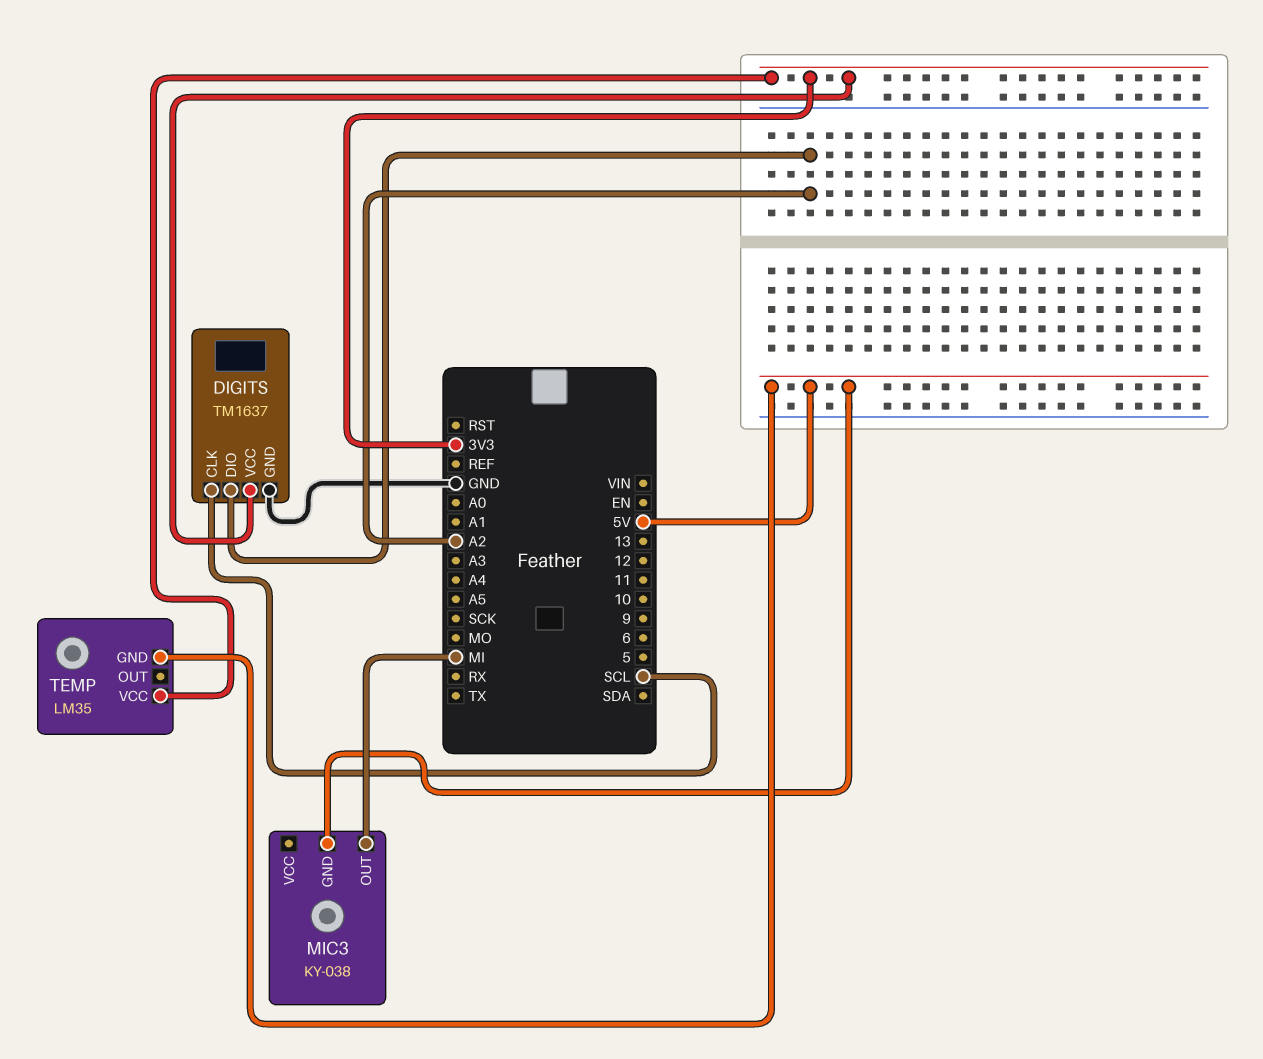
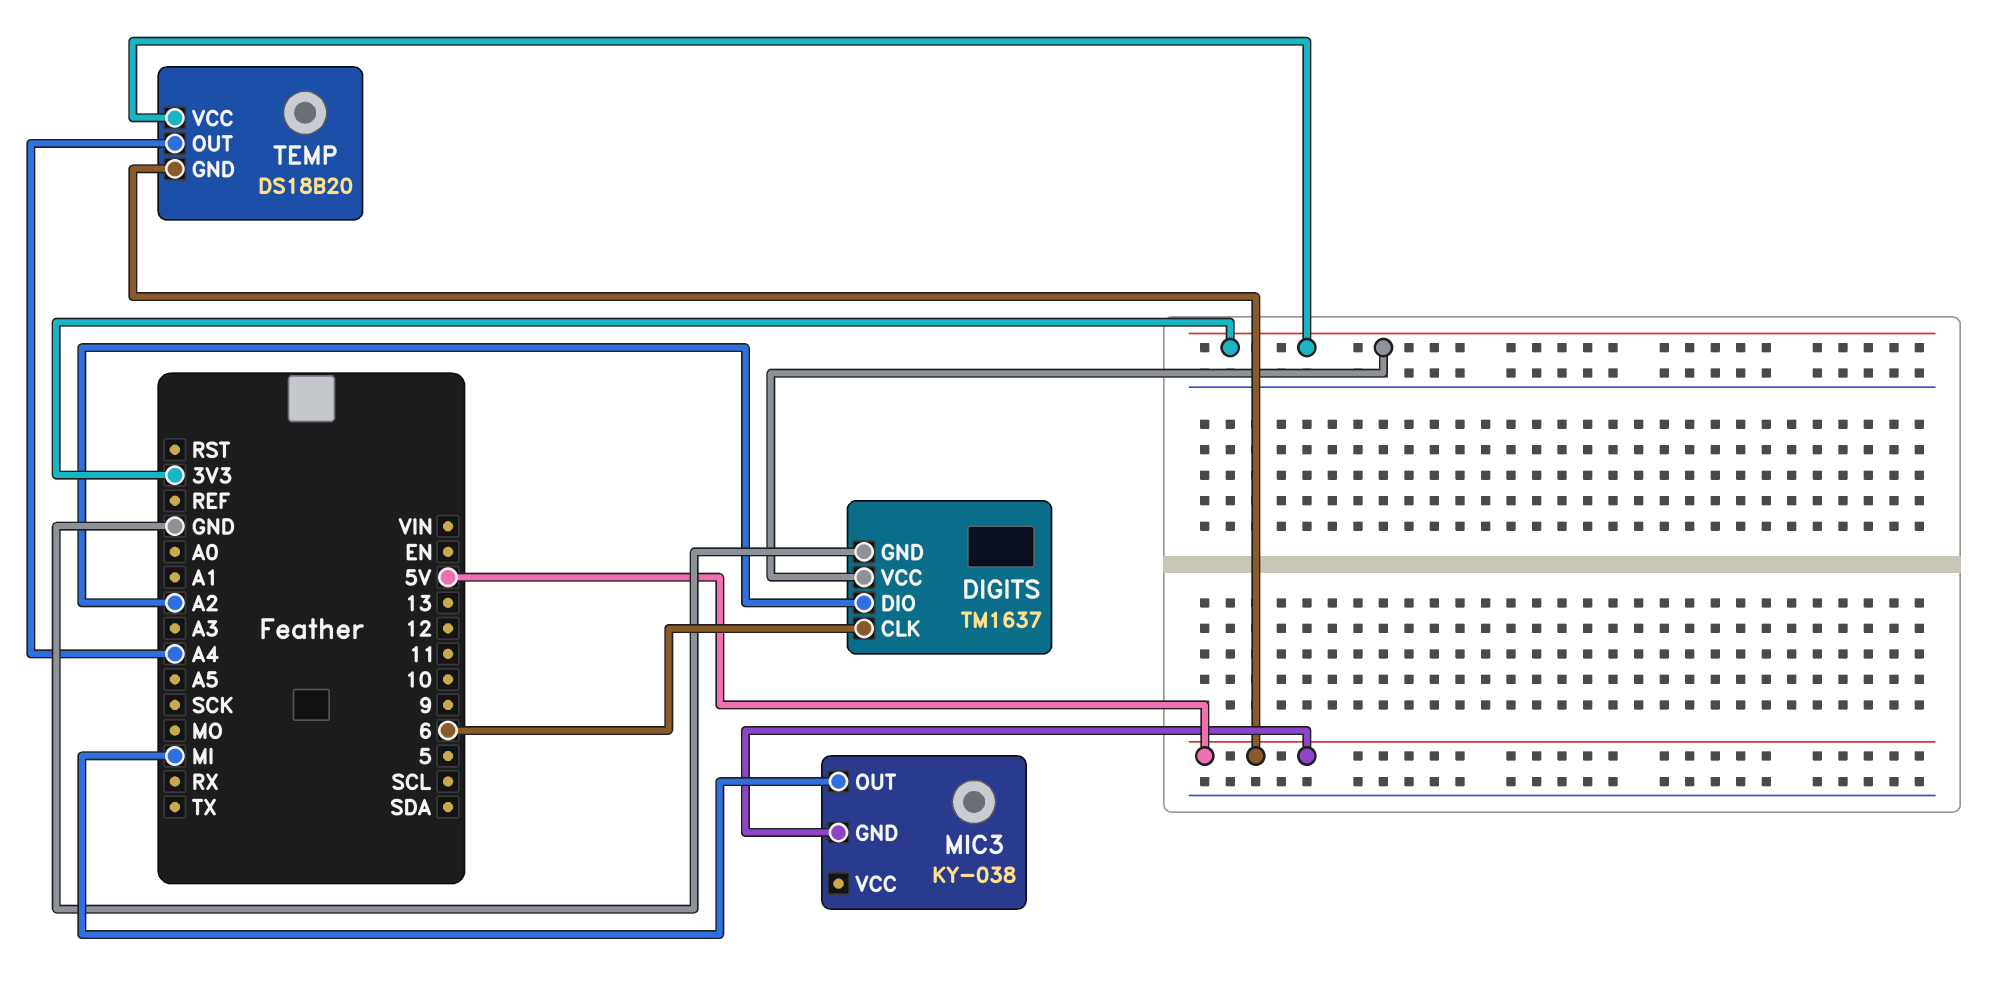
DIGITS pin CLK: SCL -> 6
TEMP: LM35 -> DS18B20
TEMP pin OUT: none -> A4

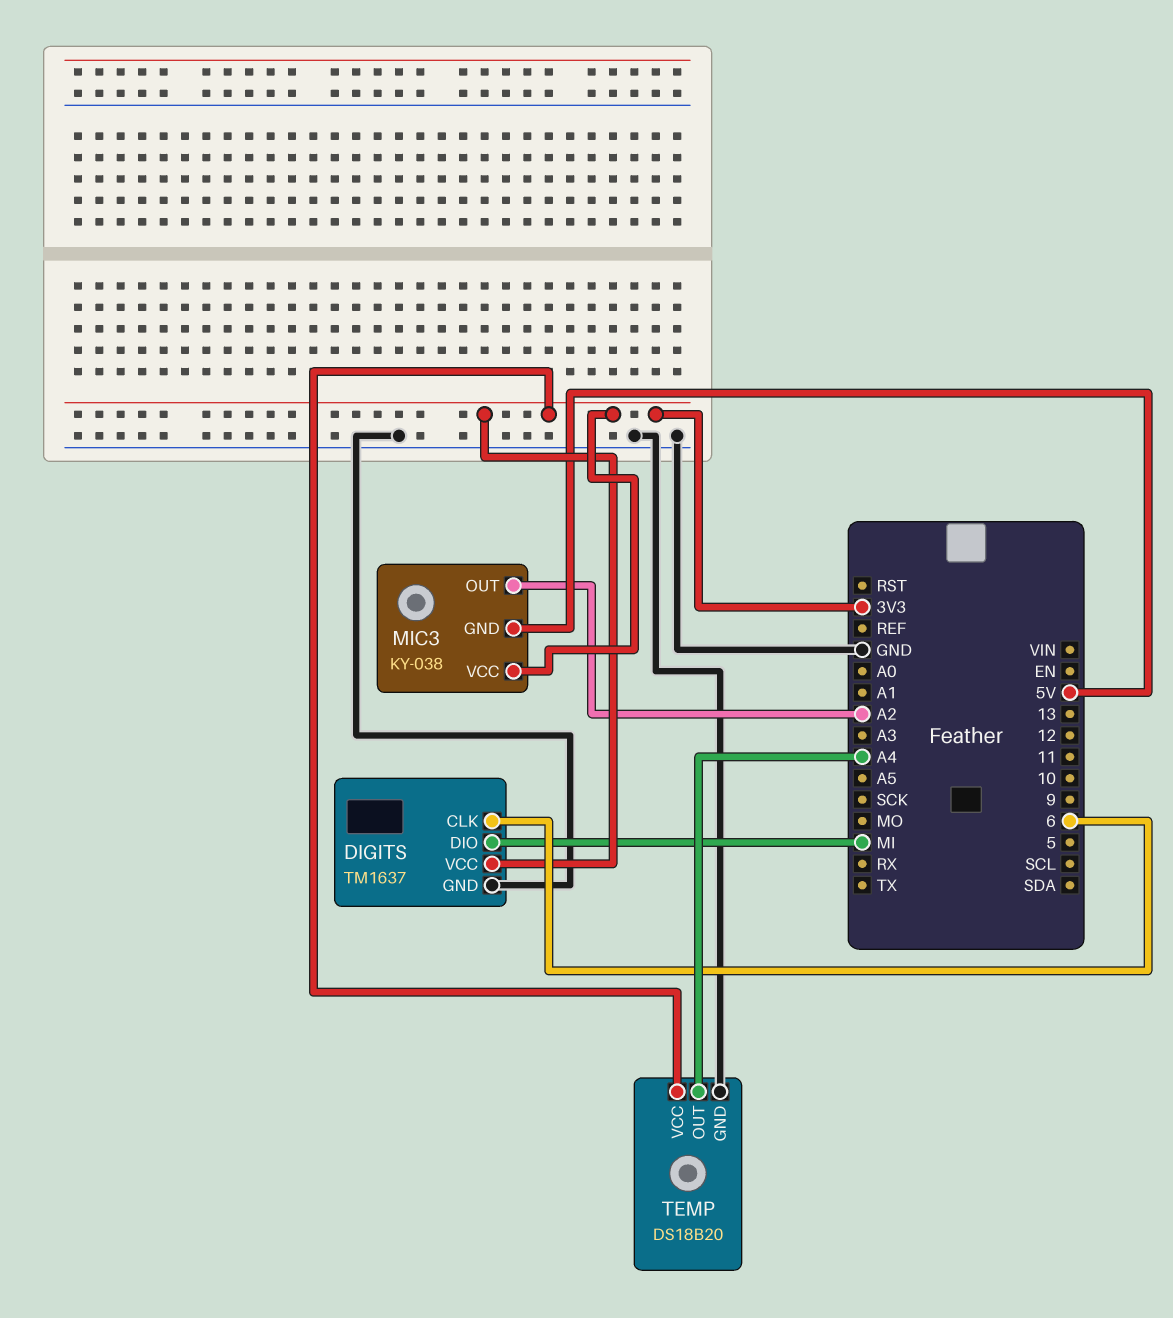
DIGITS pin DIO: A2 -> MI
MIC3 pin OUT: MI -> A2
MIC3 pin VCC: none -> 3V3
TEMP pin GND: 5V -> GND

